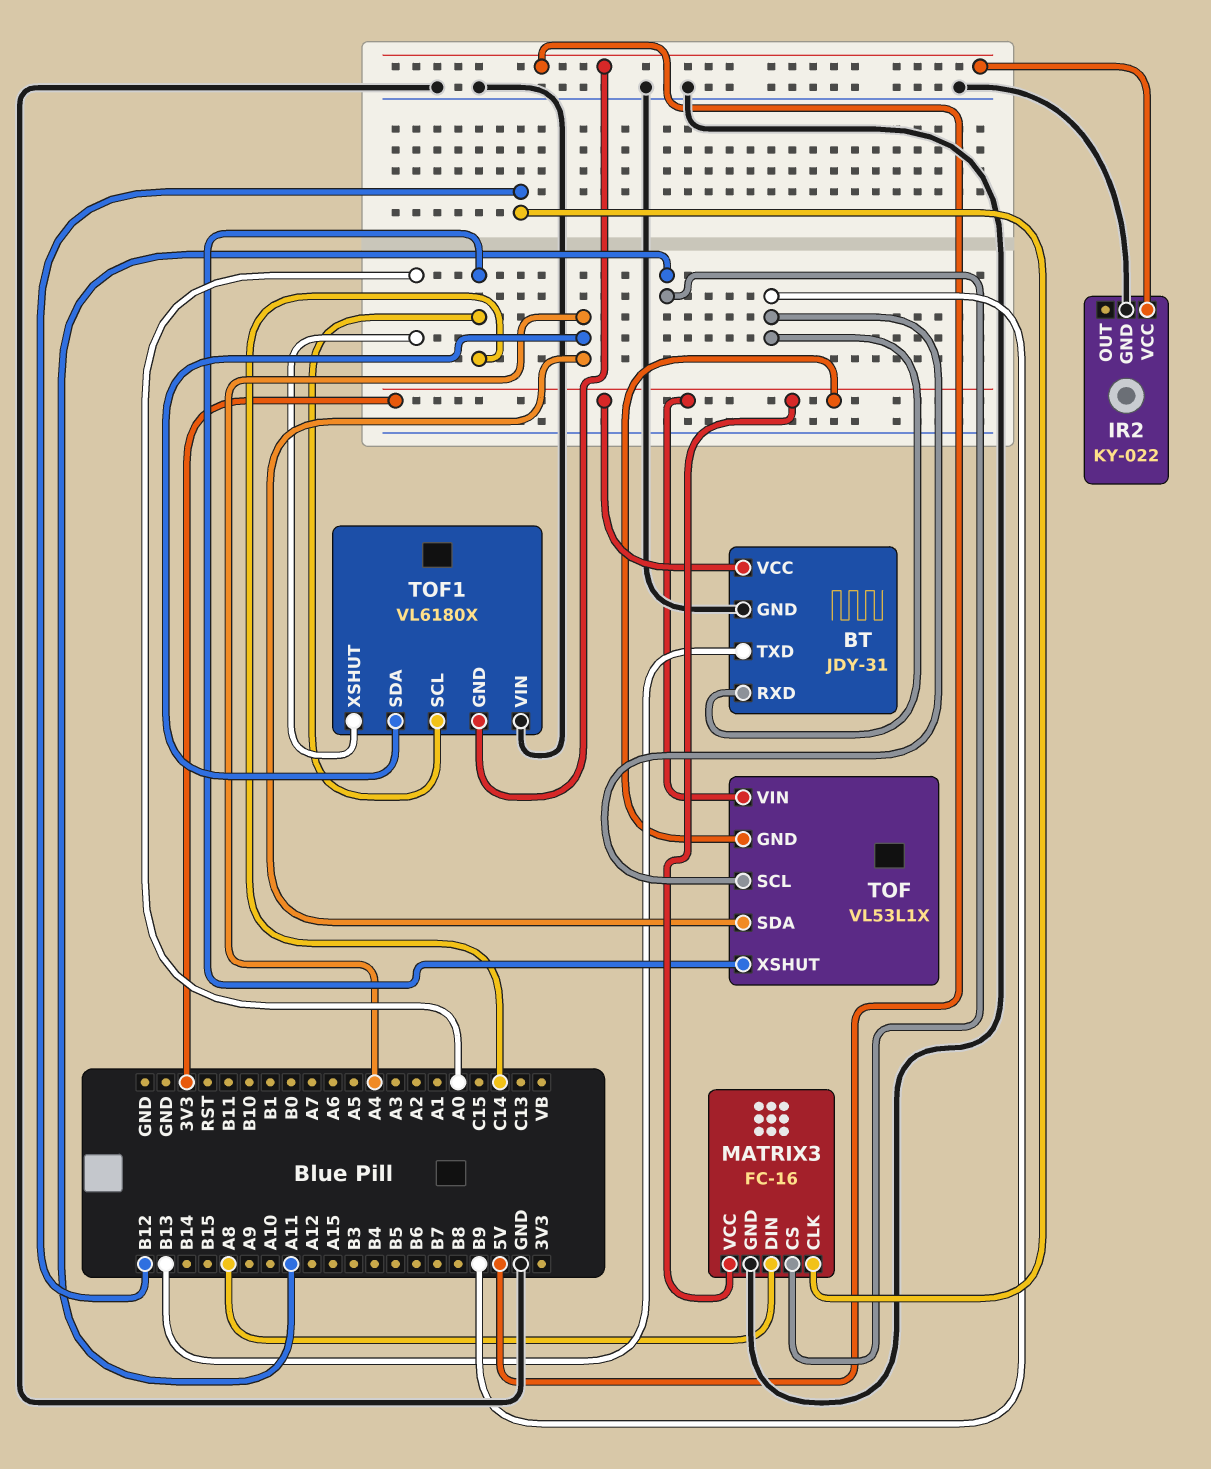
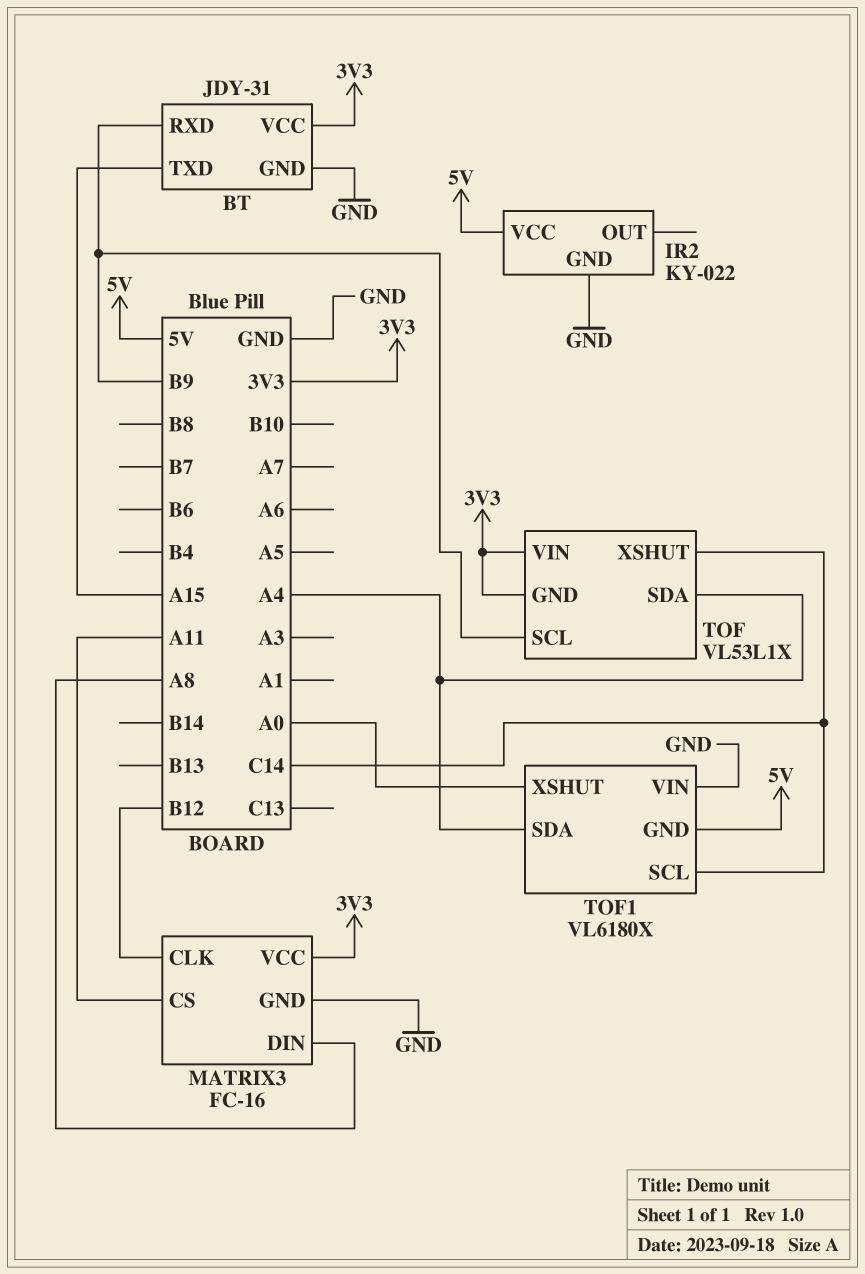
BT pin TXD: B13 -> A15

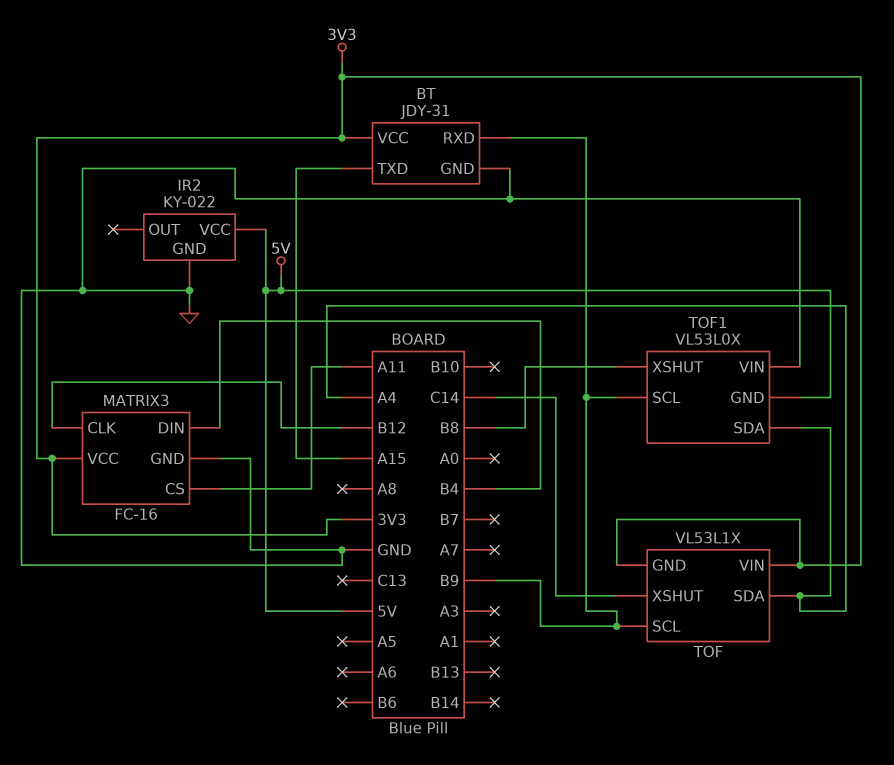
MATRIX3 pin DIN: A8 -> B4
TOF1: VL6180X -> VL53L0X
TOF1 pin SCL: C14 -> B9
TOF1 pin XSHUT: A0 -> B8

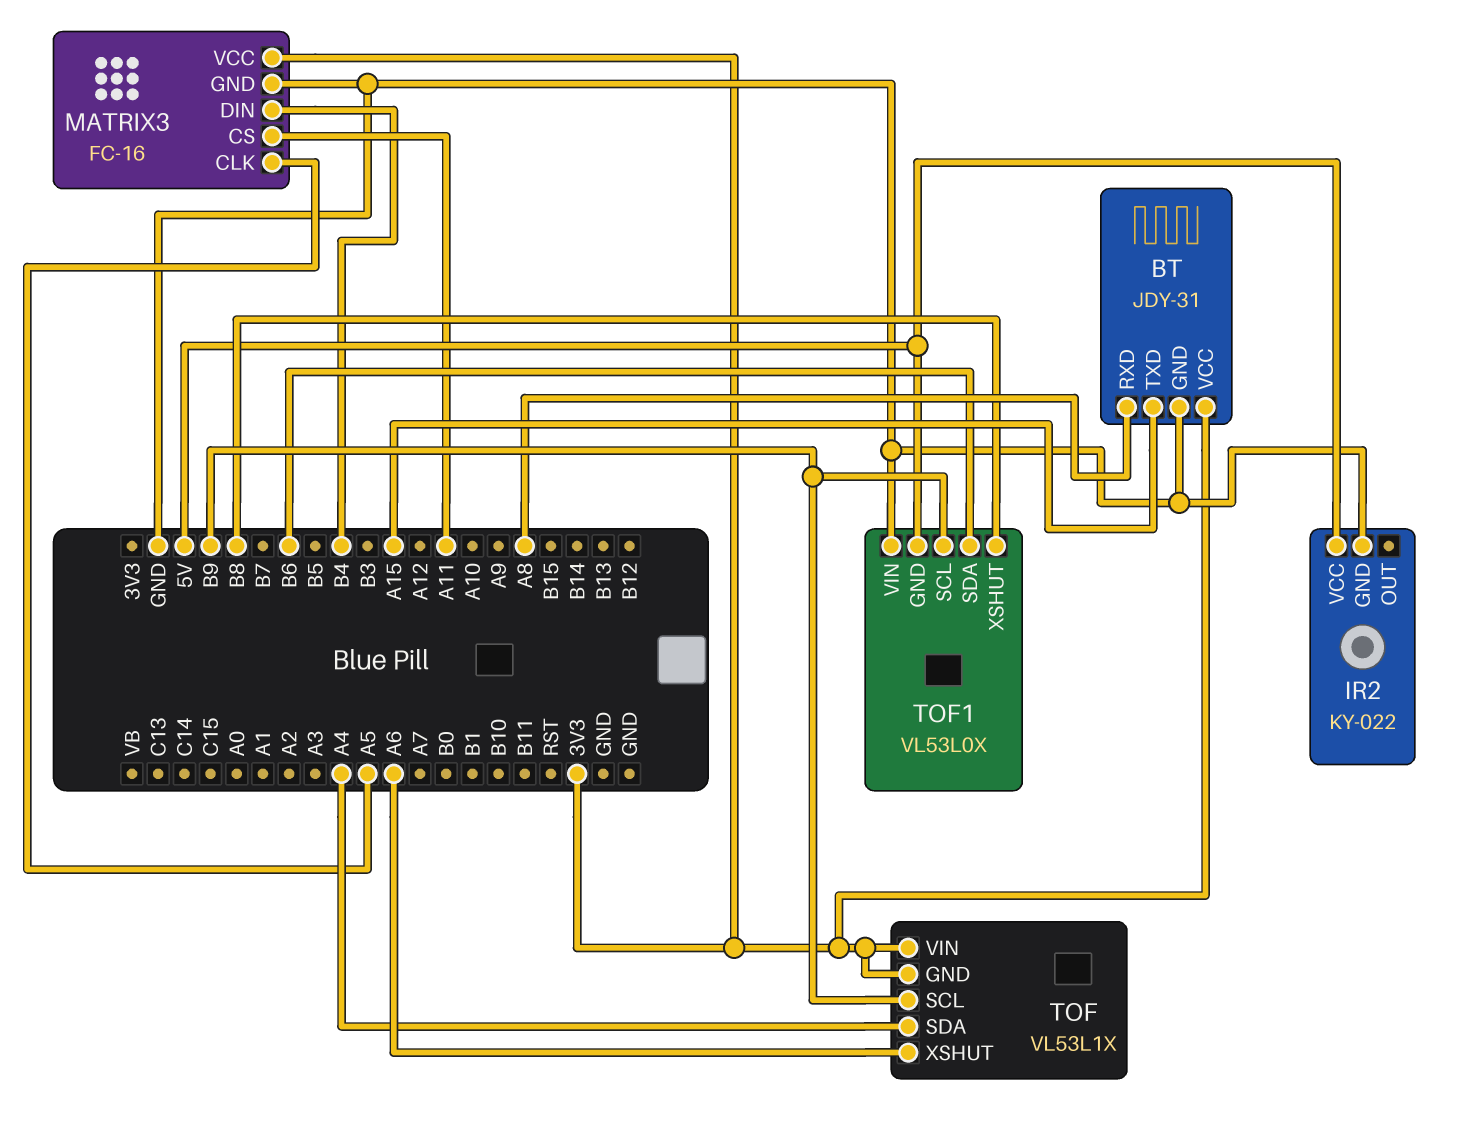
BT pin RXD: B9 -> A8
MATRIX3 pin CLK: B12 -> A5
TOF pin XSHUT: C14 -> A6
TOF1 pin SDA: A4 -> B6

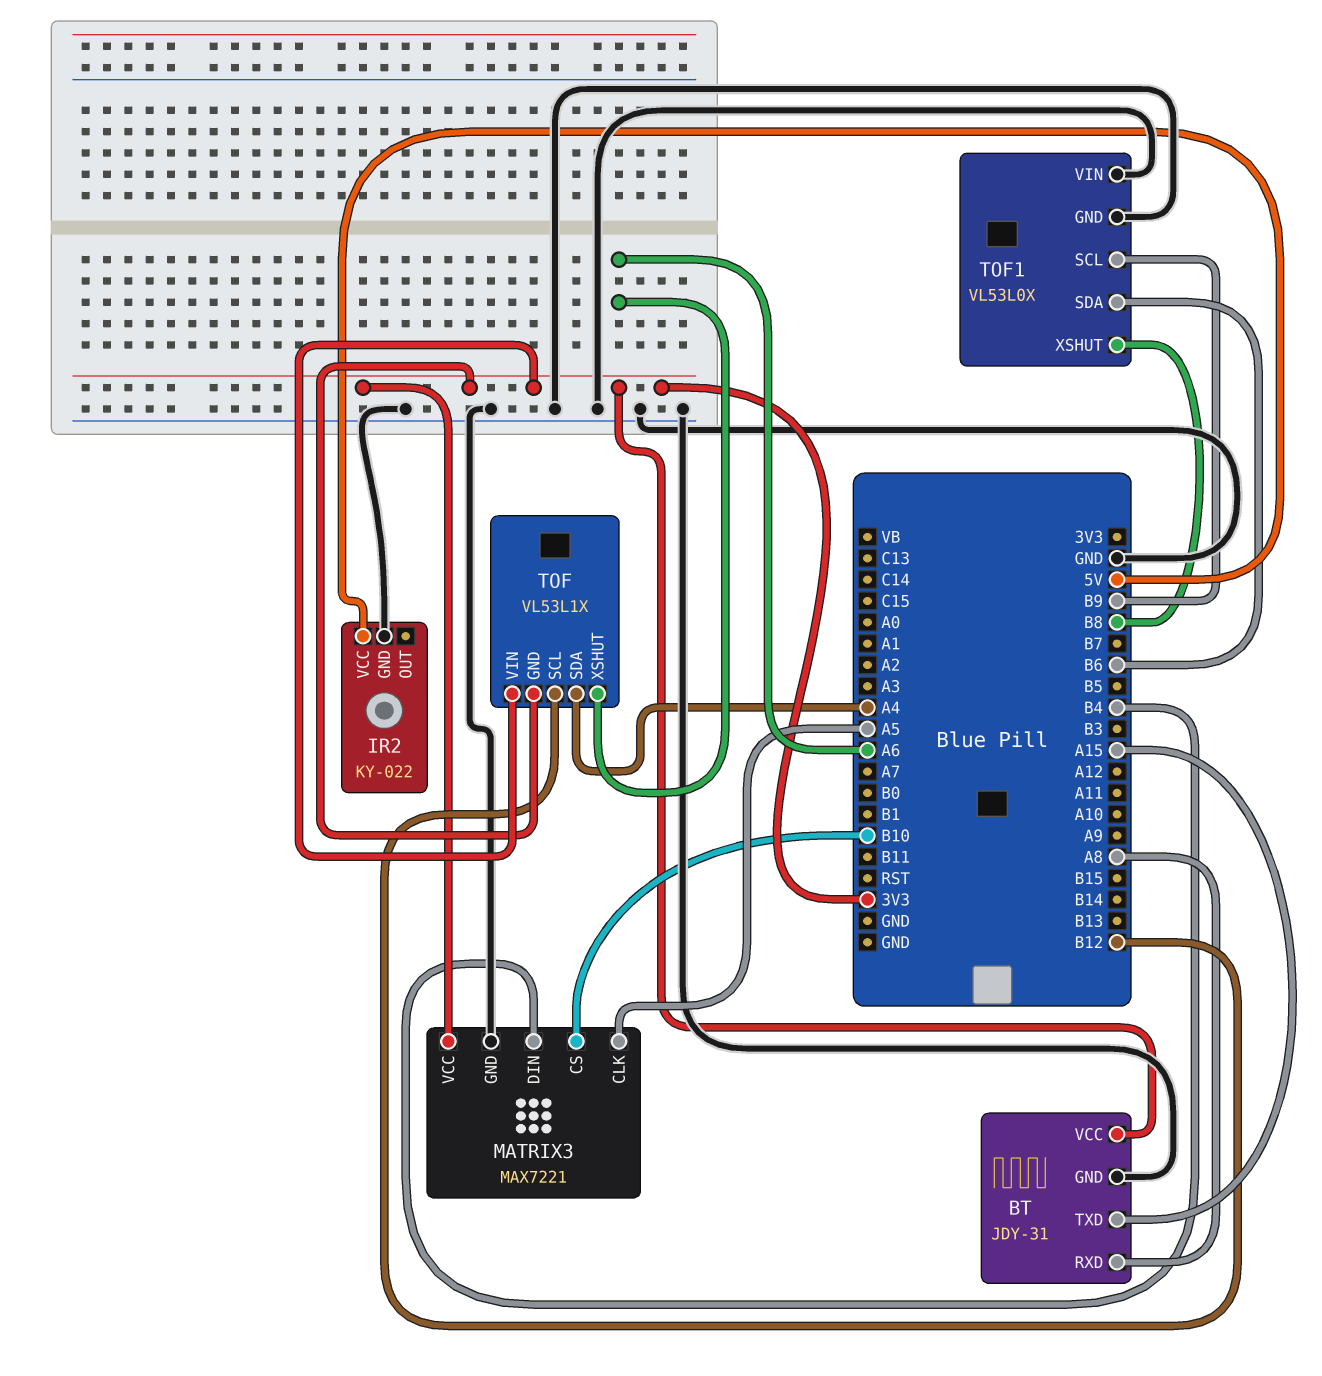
MATRIX3: FC-16 -> MAX7221
MATRIX3 pin CS: A11 -> B10
TOF pin SCL: B9 -> B12
TOF1 pin GND: 5V -> GND

